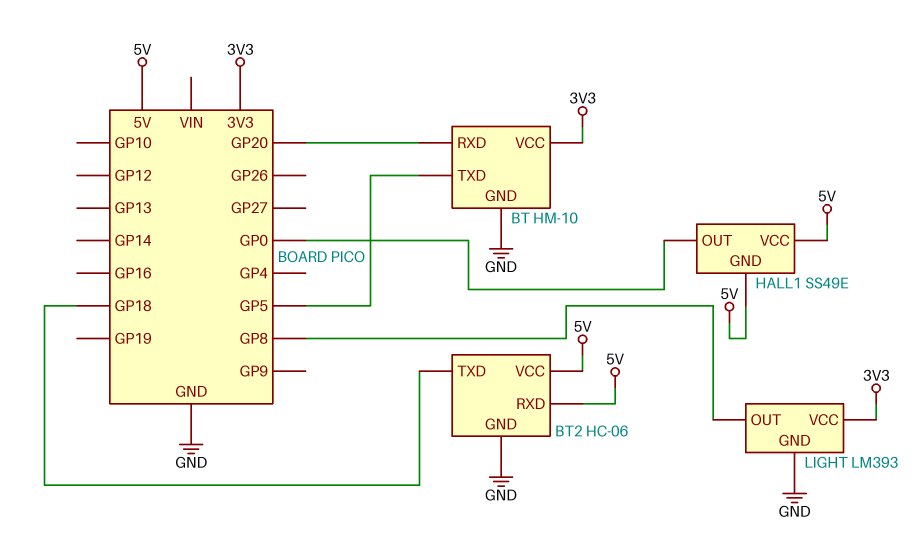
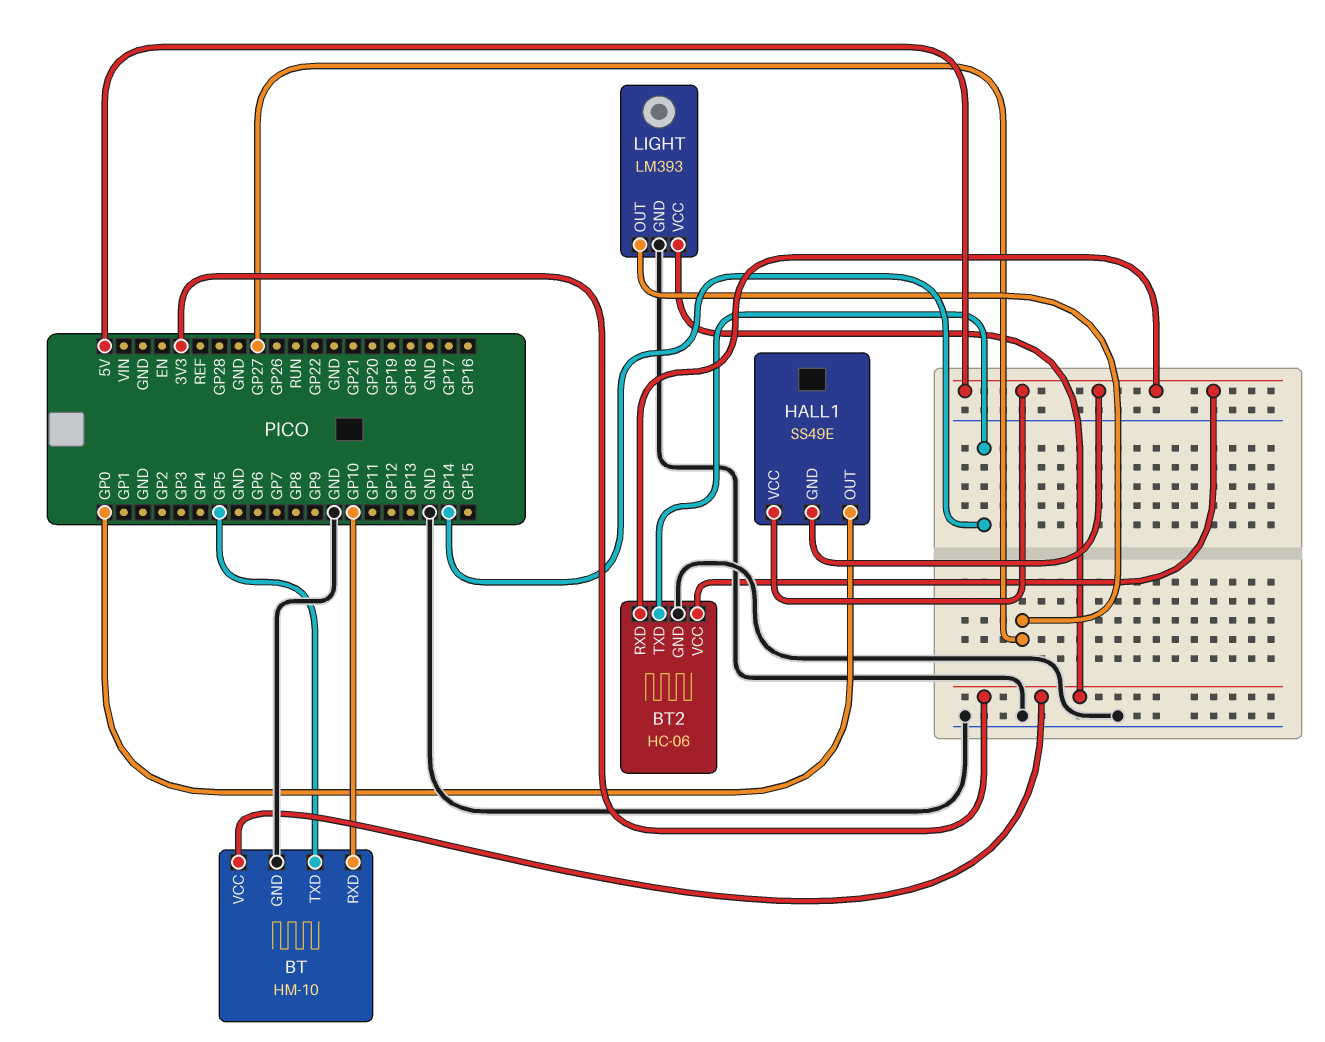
BT pin RXD: GP20 -> GP10
BT2 pin TXD: GP18 -> GP14
LIGHT pin OUT: GP8 -> GP27

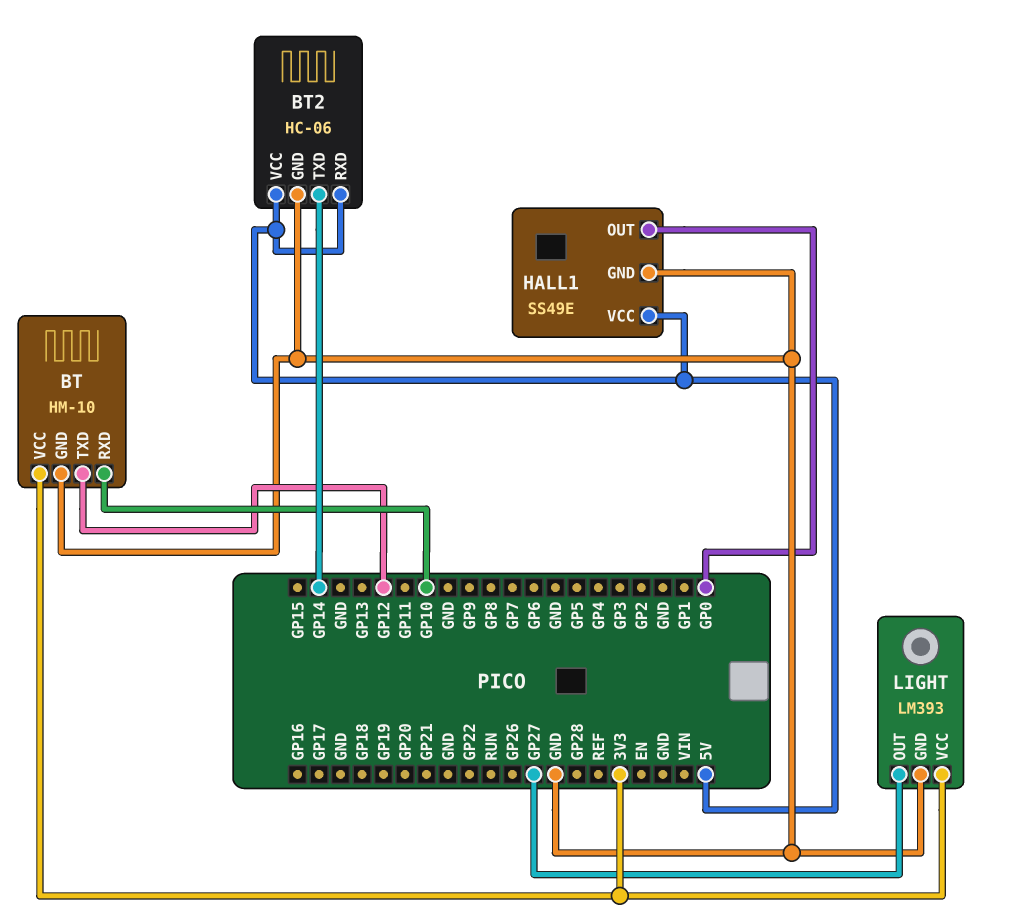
BT pin TXD: GP5 -> GP12
HALL1 pin GND: 5V -> GND

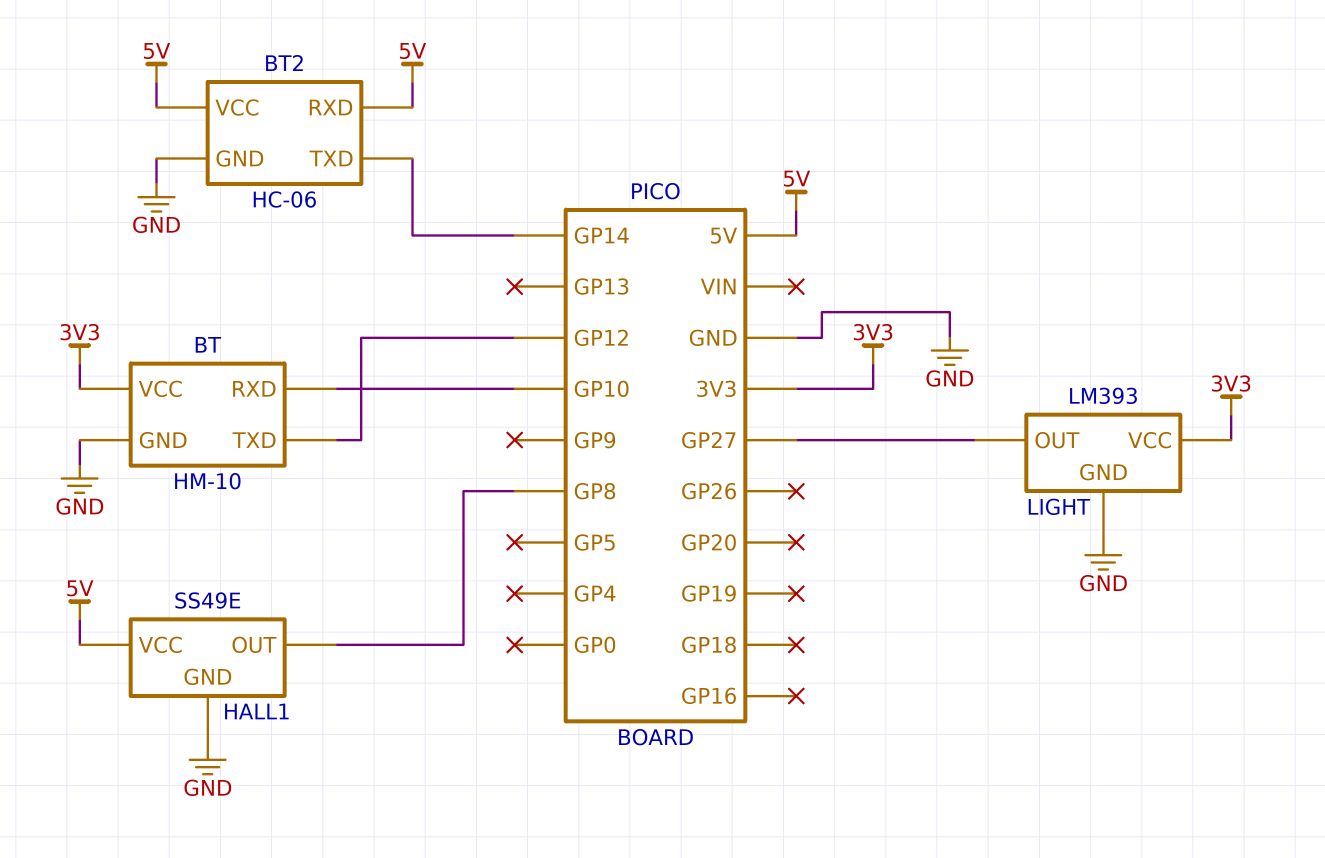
HALL1 pin OUT: GP0 -> GP8

